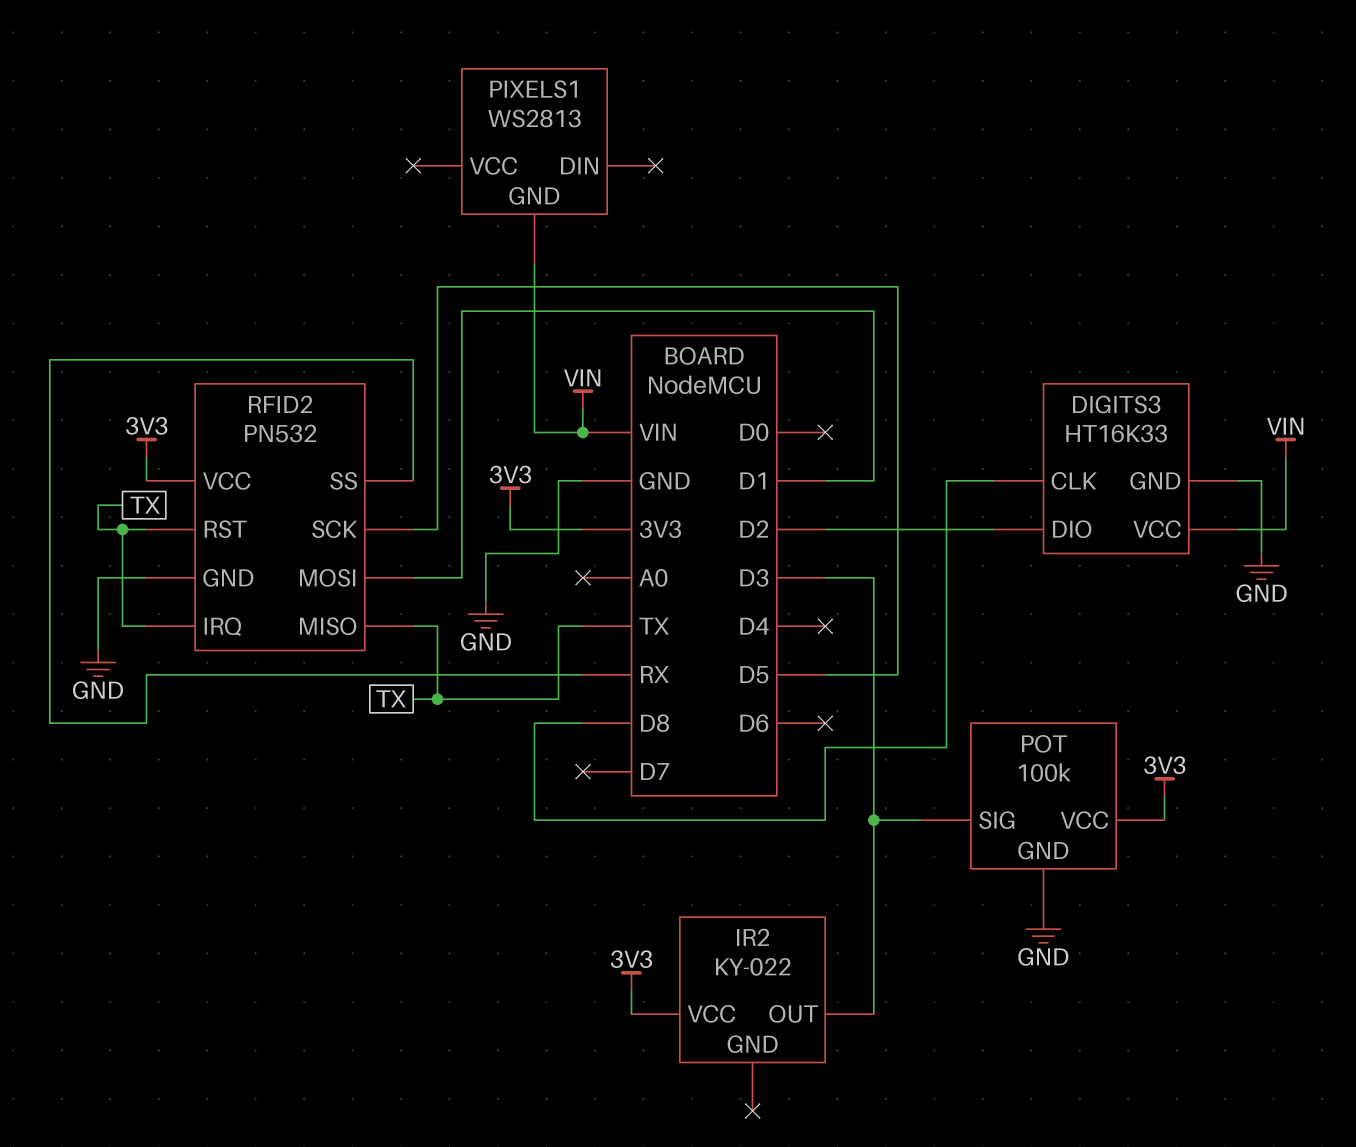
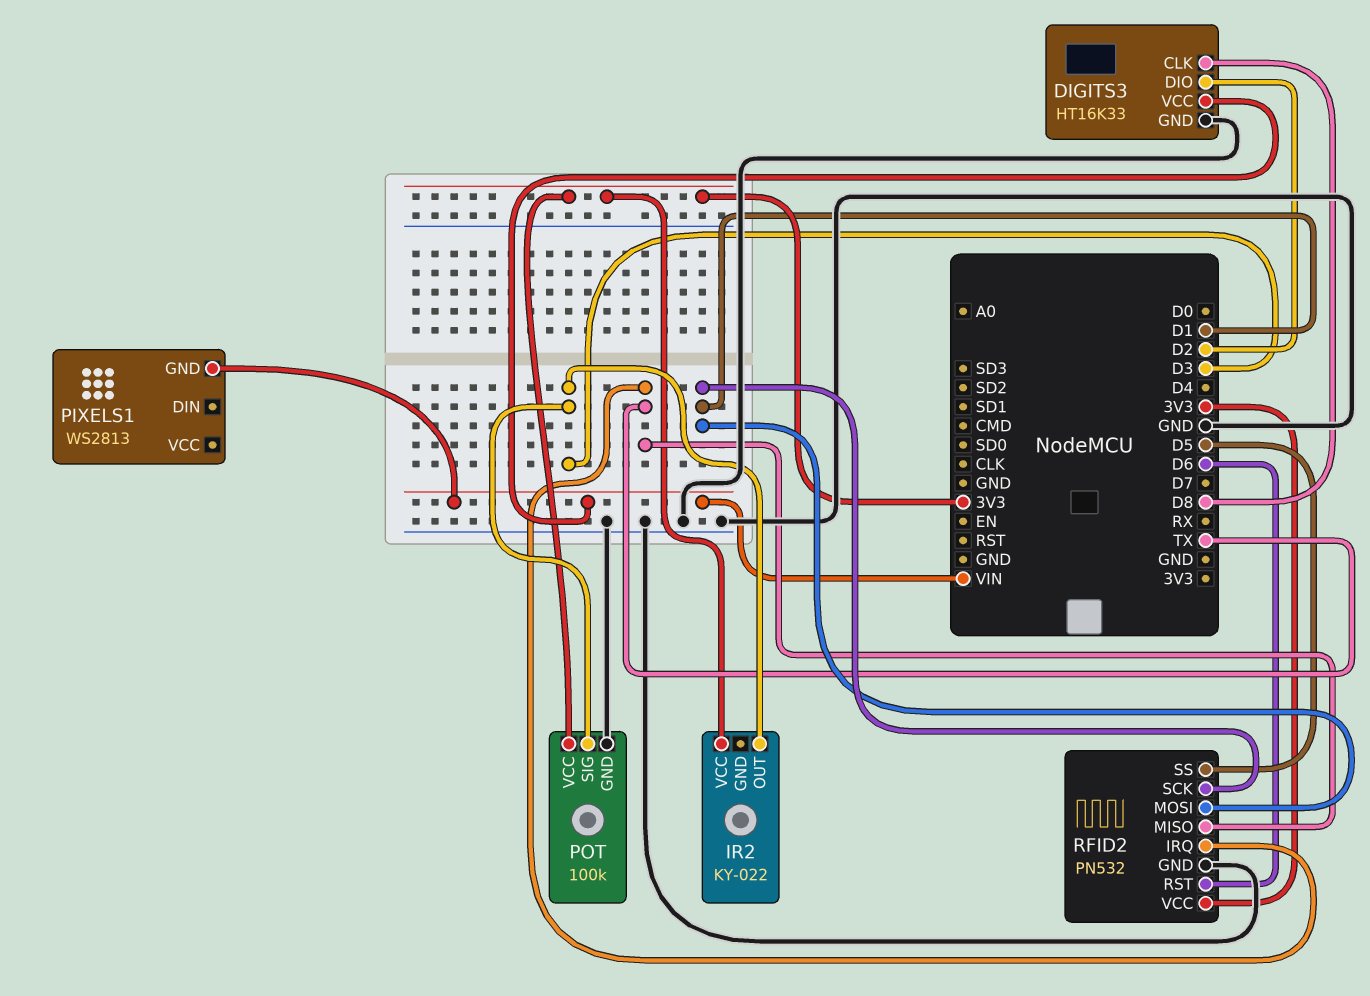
RFID2 pin RST: TX -> D6
RFID2 pin SCK: D5 -> D1
RFID2 pin SS: RX -> D5

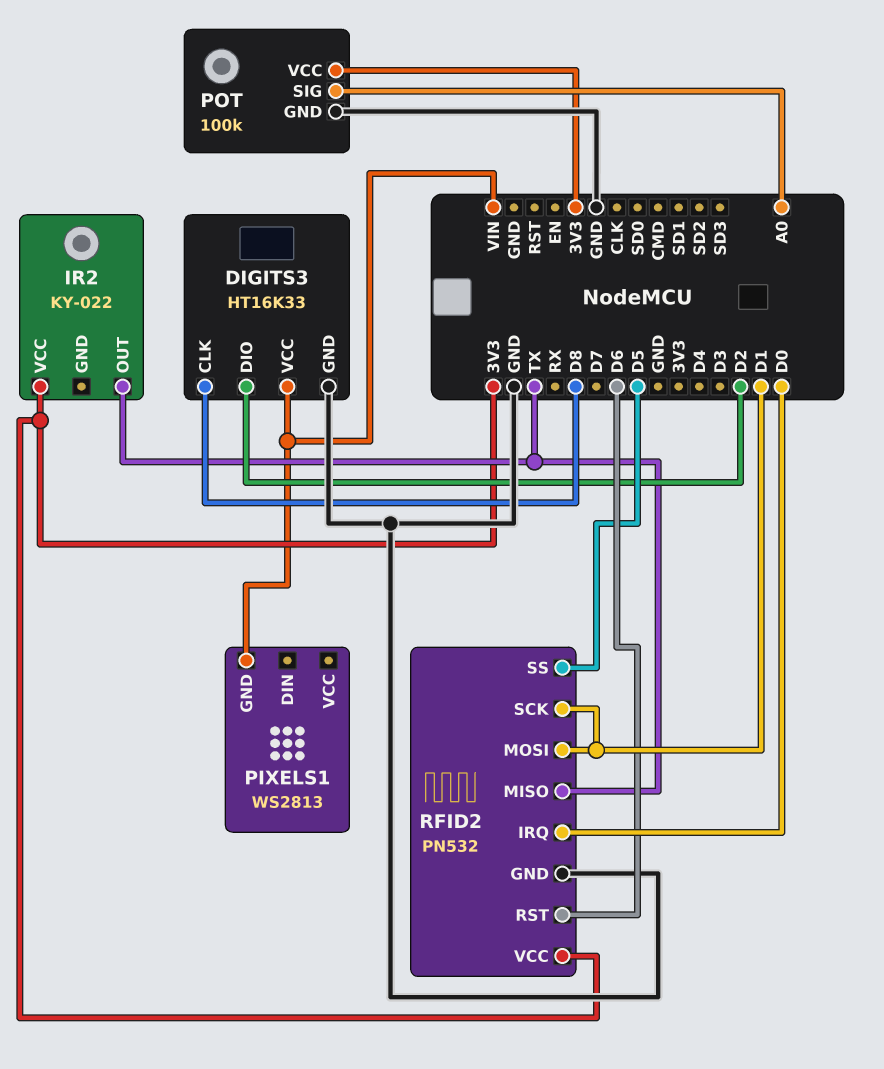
IR2 pin OUT: D3 -> TX
POT pin SIG: D3 -> A0
RFID2 pin IRQ: TX -> D0

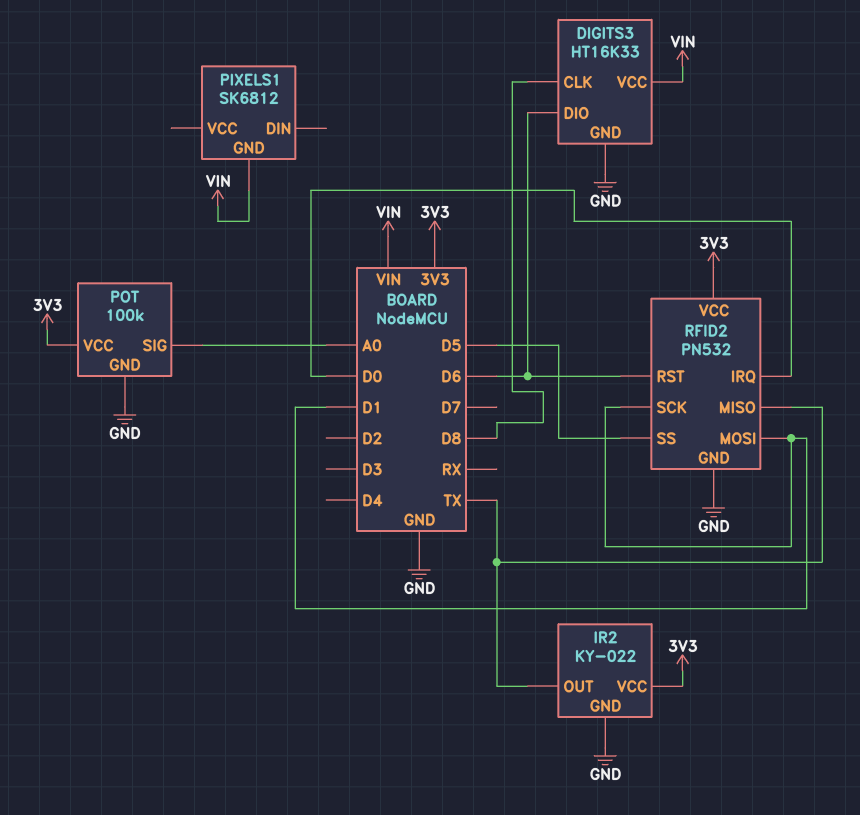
DIGITS3 pin DIO: D2 -> D6
IR2 pin GND: none -> GND
PIXELS1: WS2813 -> SK6812

